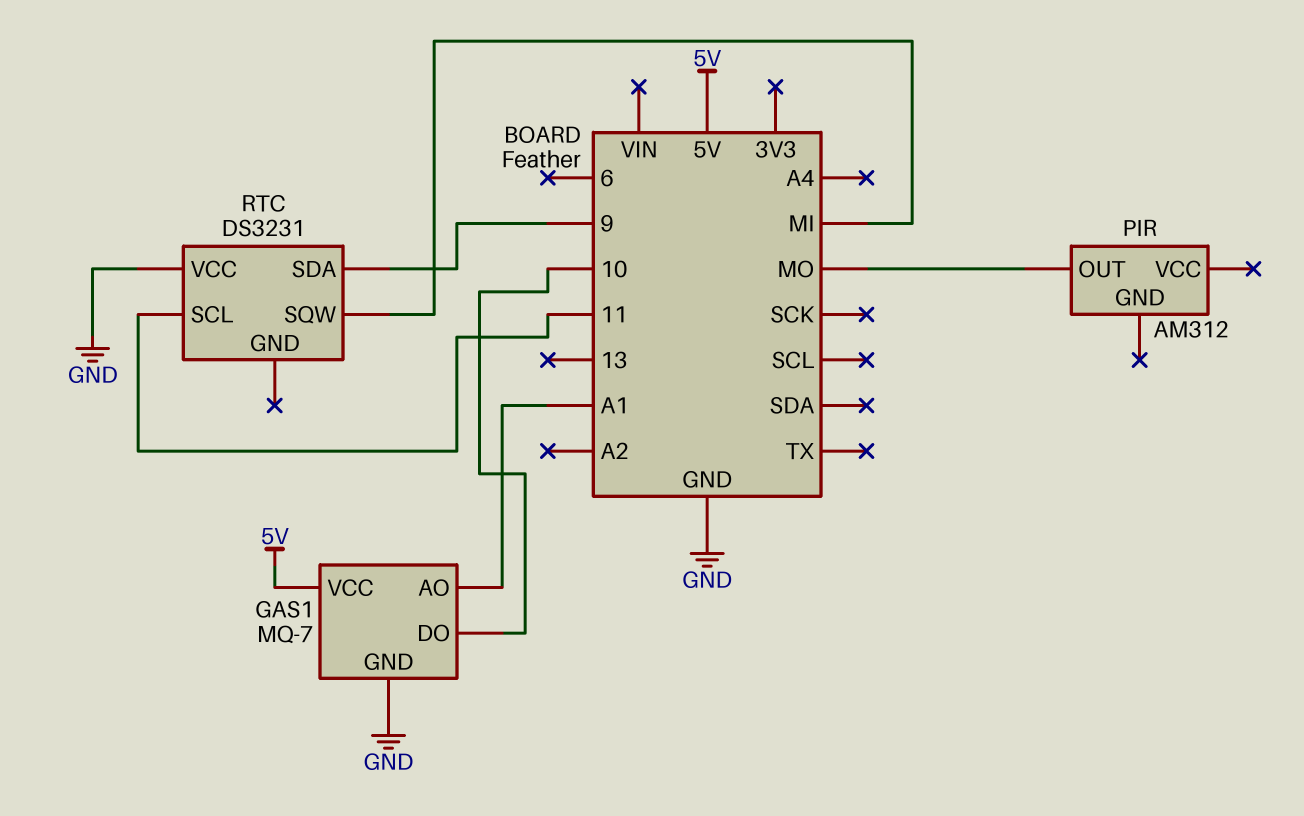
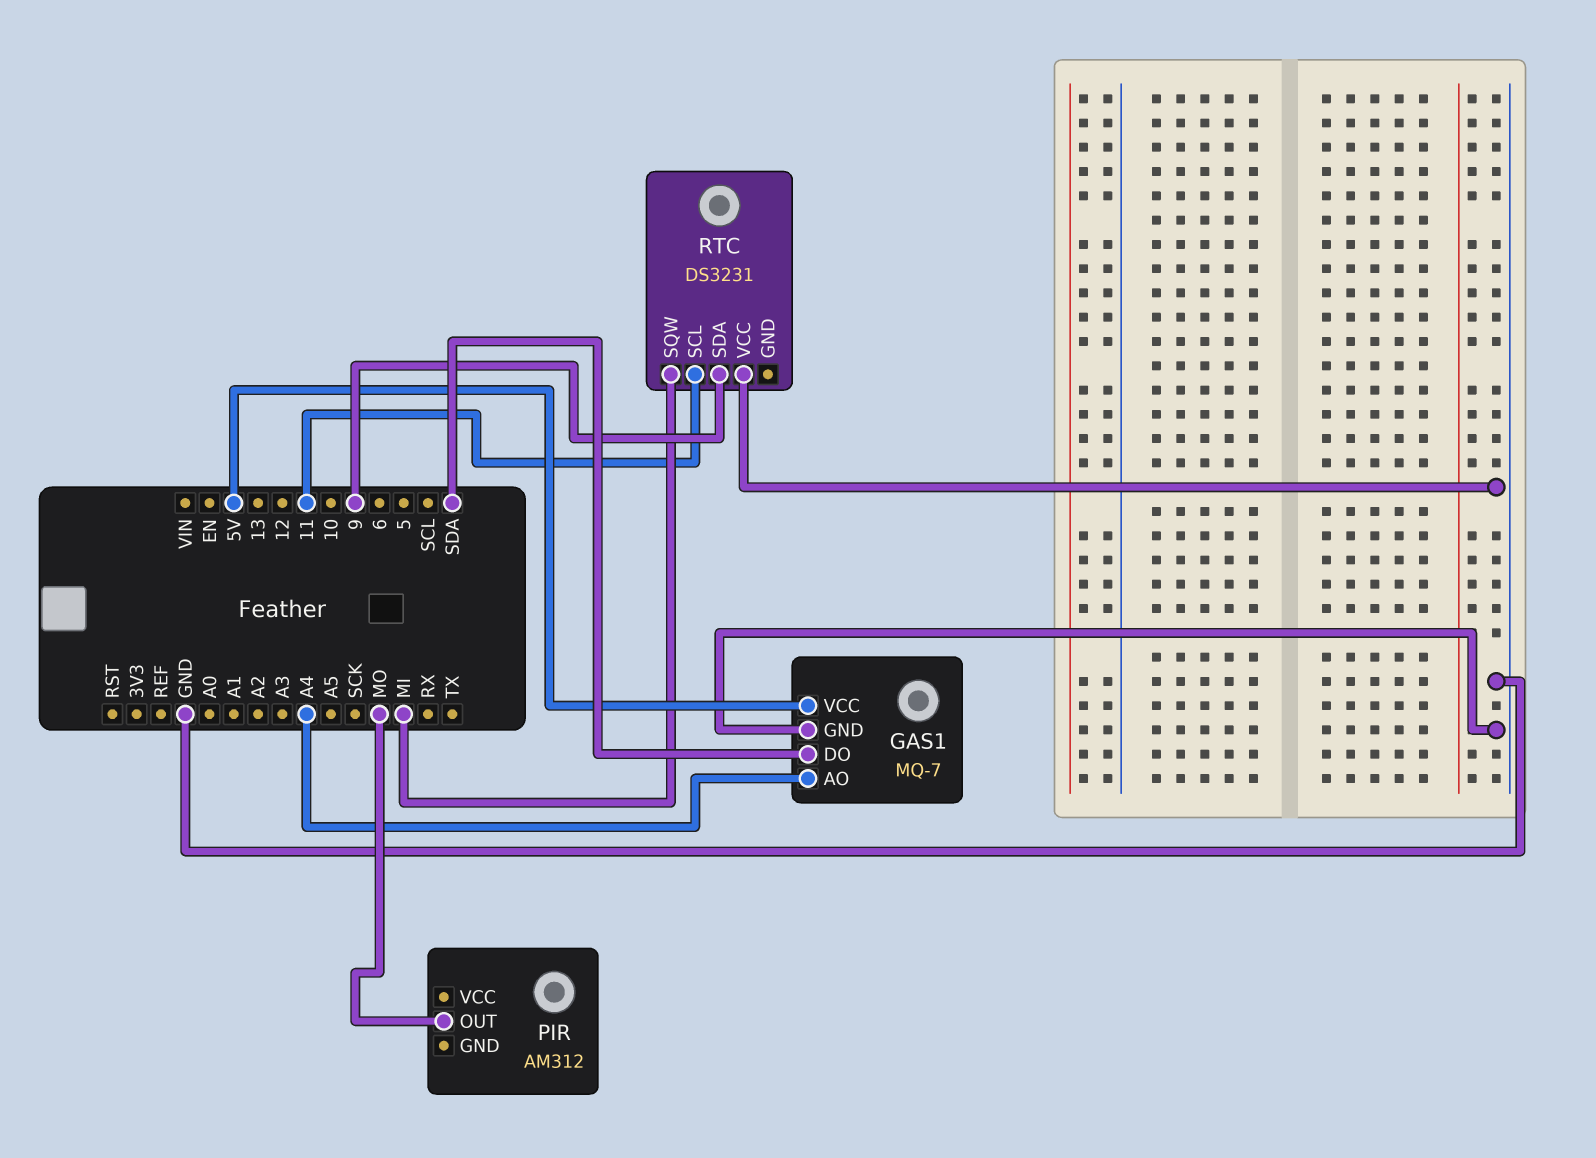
GAS1 pin AO: A1 -> A4
GAS1 pin DO: 10 -> SDA

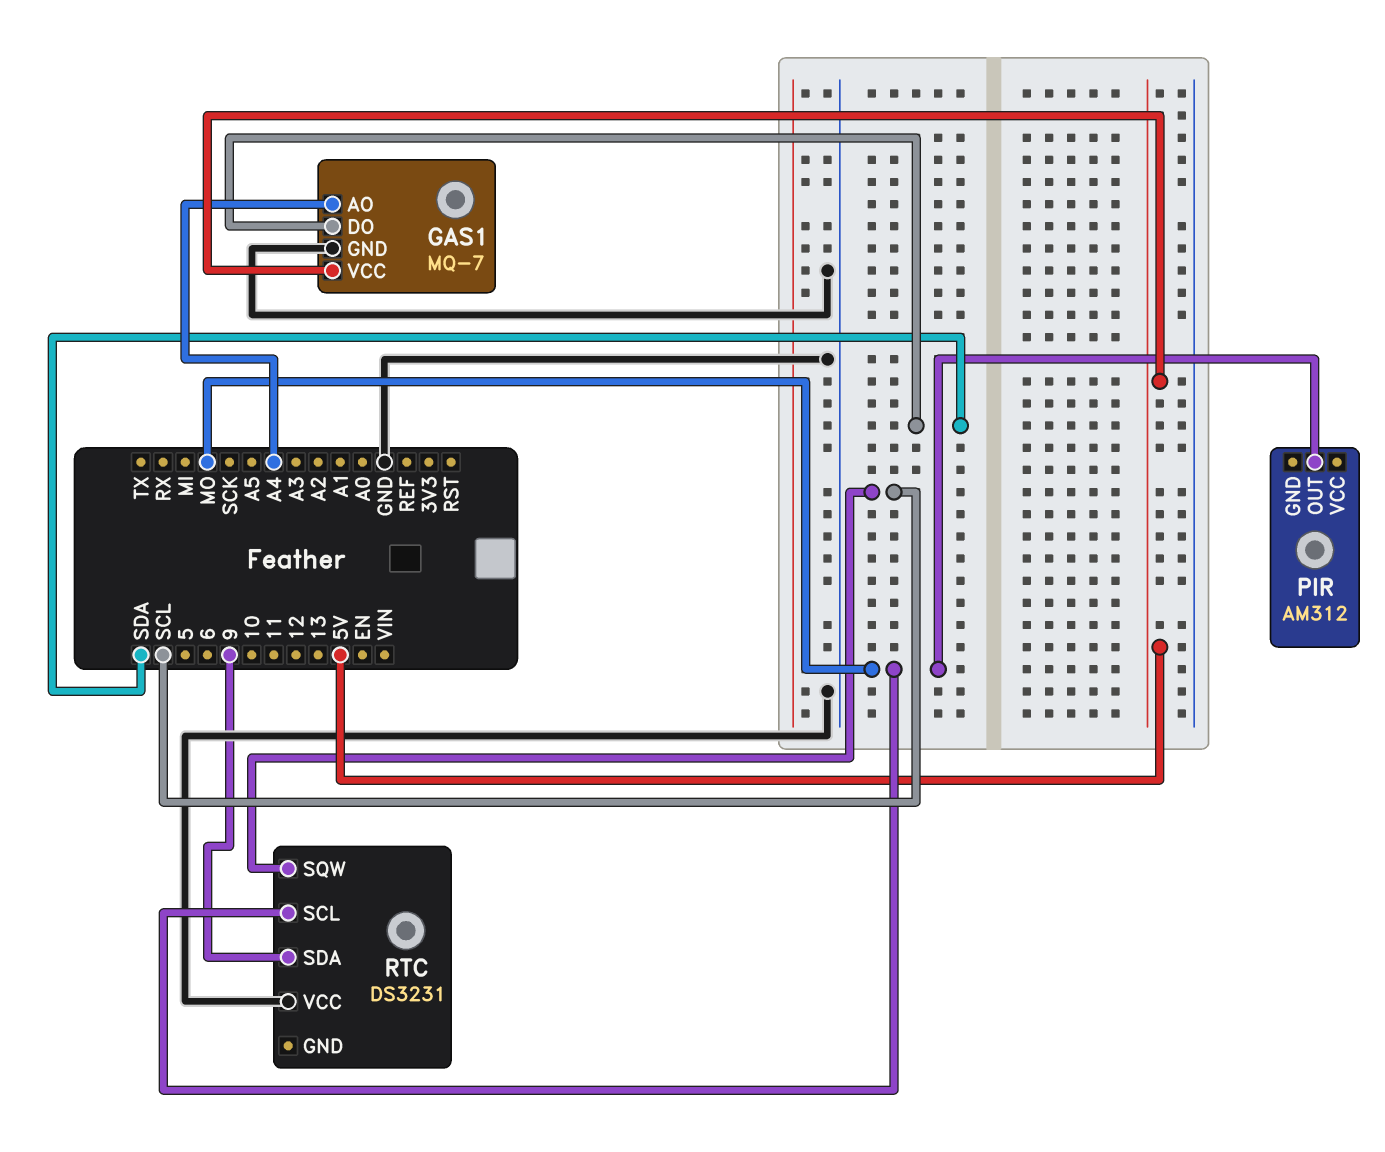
RTC pin SCL: 11 -> MO
RTC pin SQW: MI -> SCL

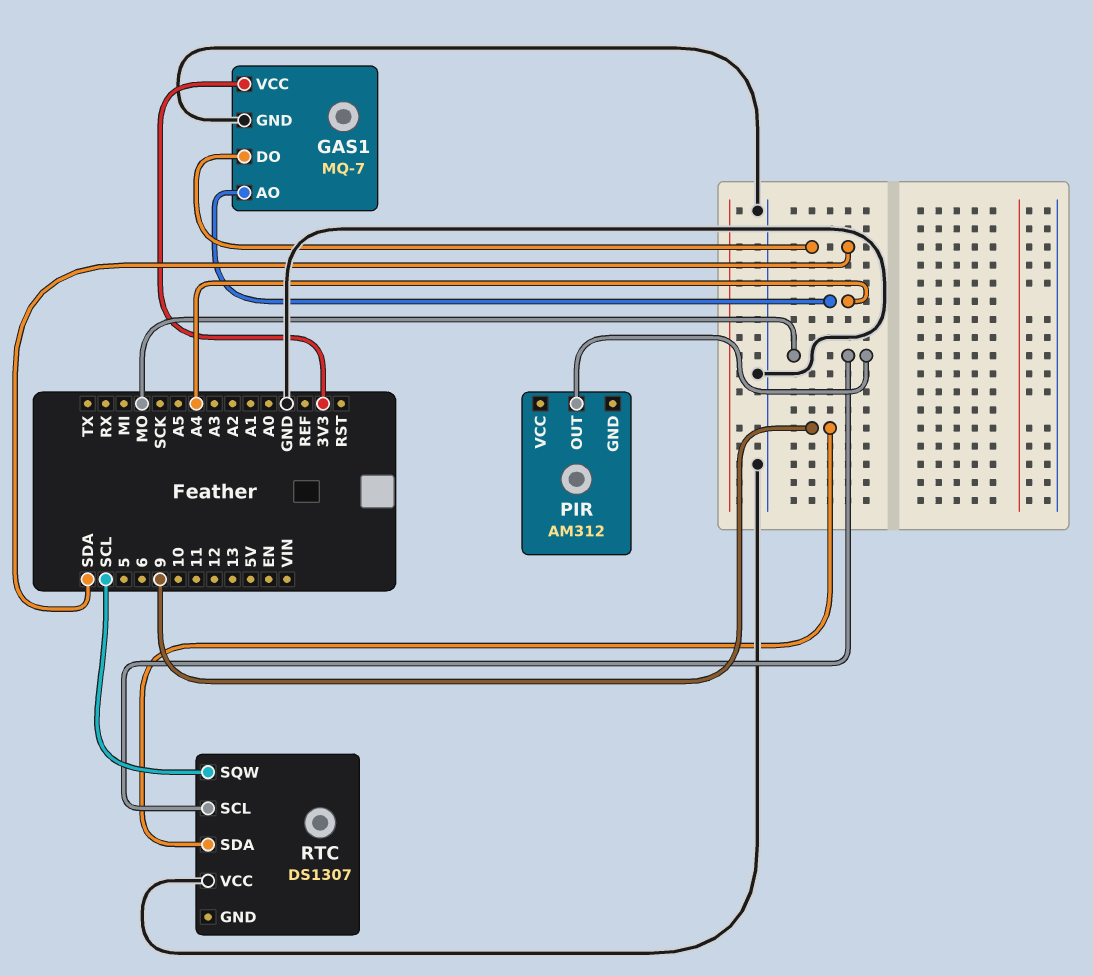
GAS1 pin VCC: 5V -> 3V3
RTC: DS3231 -> DS1307

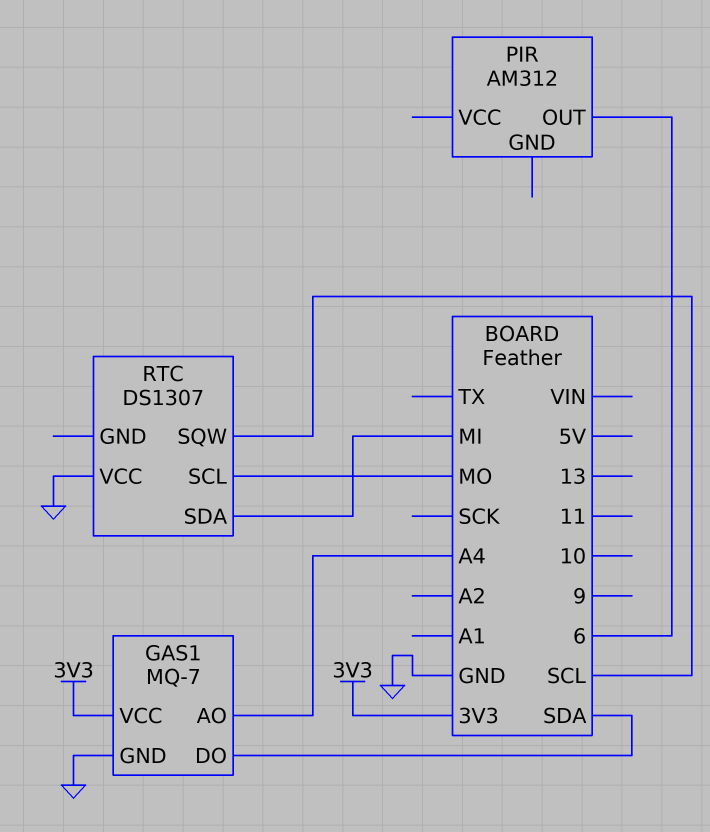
PIR pin OUT: MO -> 6
RTC pin SDA: 9 -> MI

